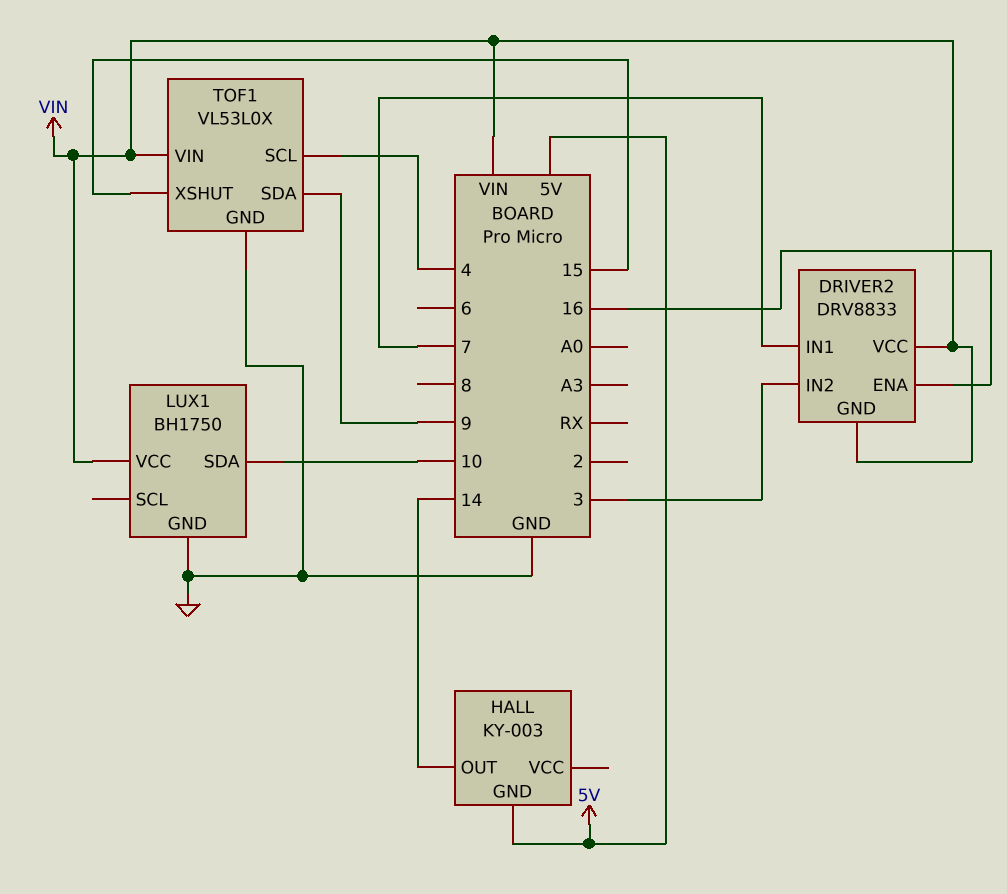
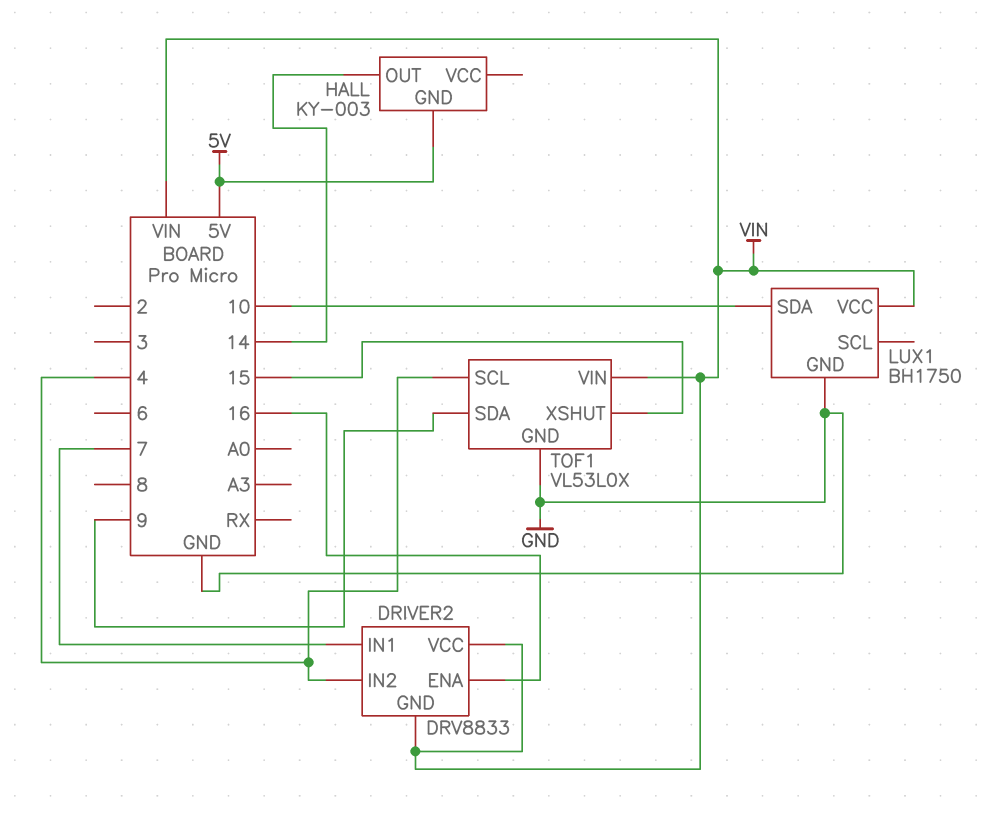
DRIVER2 pin IN2: 3 -> 4

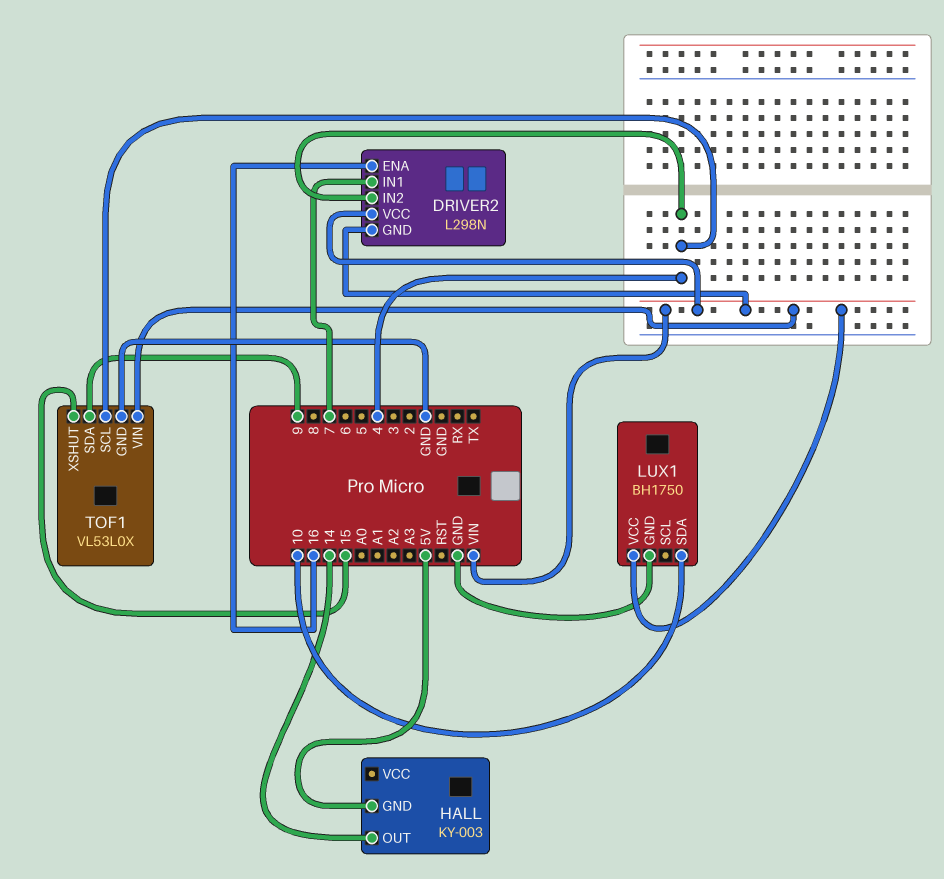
DRIVER2: DRV8833 -> L298N

